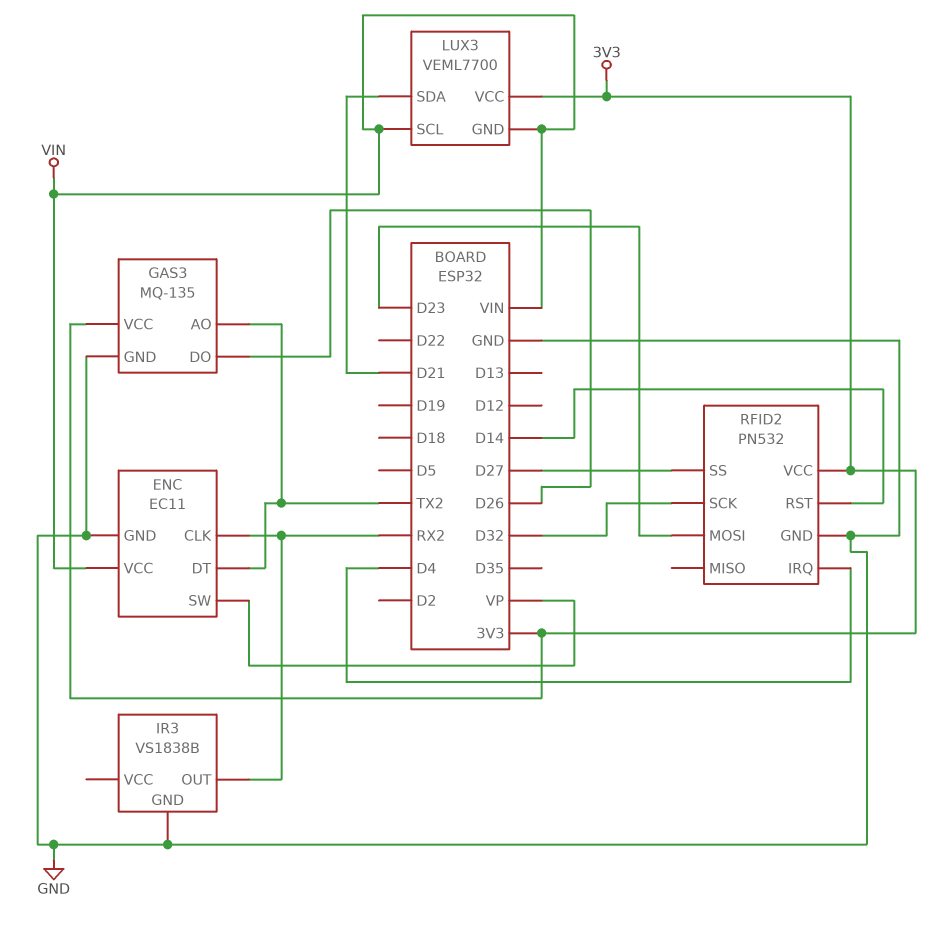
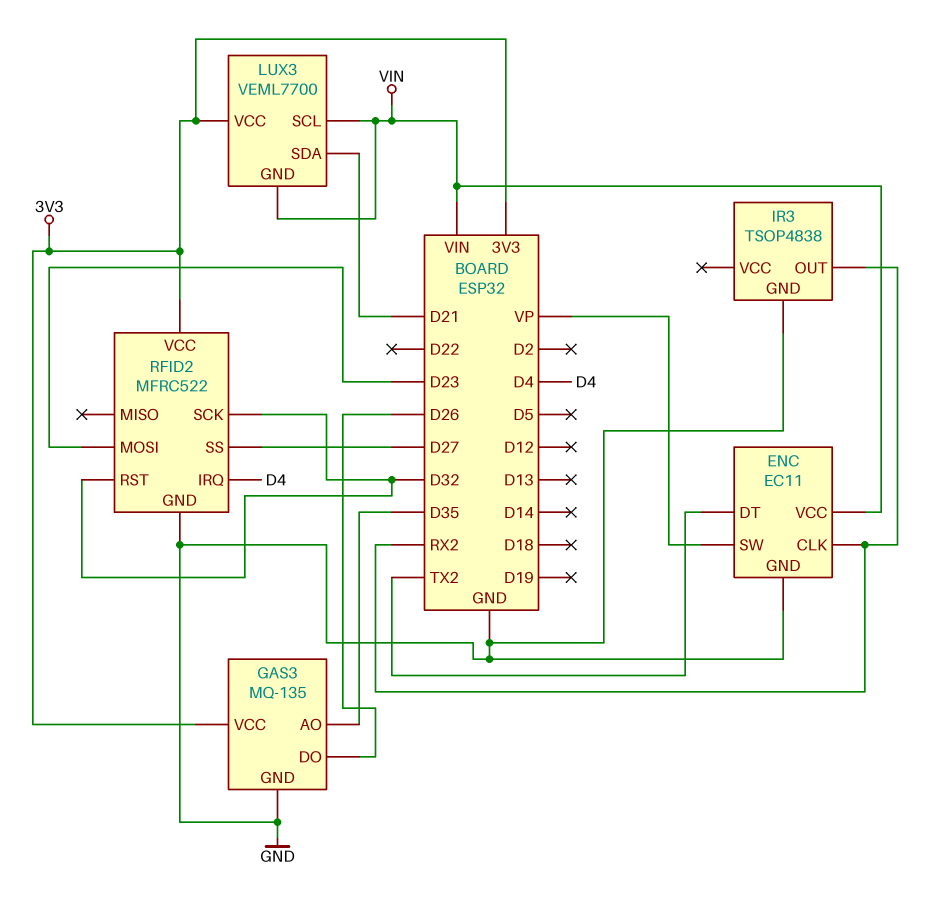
GAS3 pin AO: TX2 -> D35
IR3: VS1838B -> TSOP4838
RFID2: PN532 -> MFRC522
RFID2 pin RST: D14 -> D32

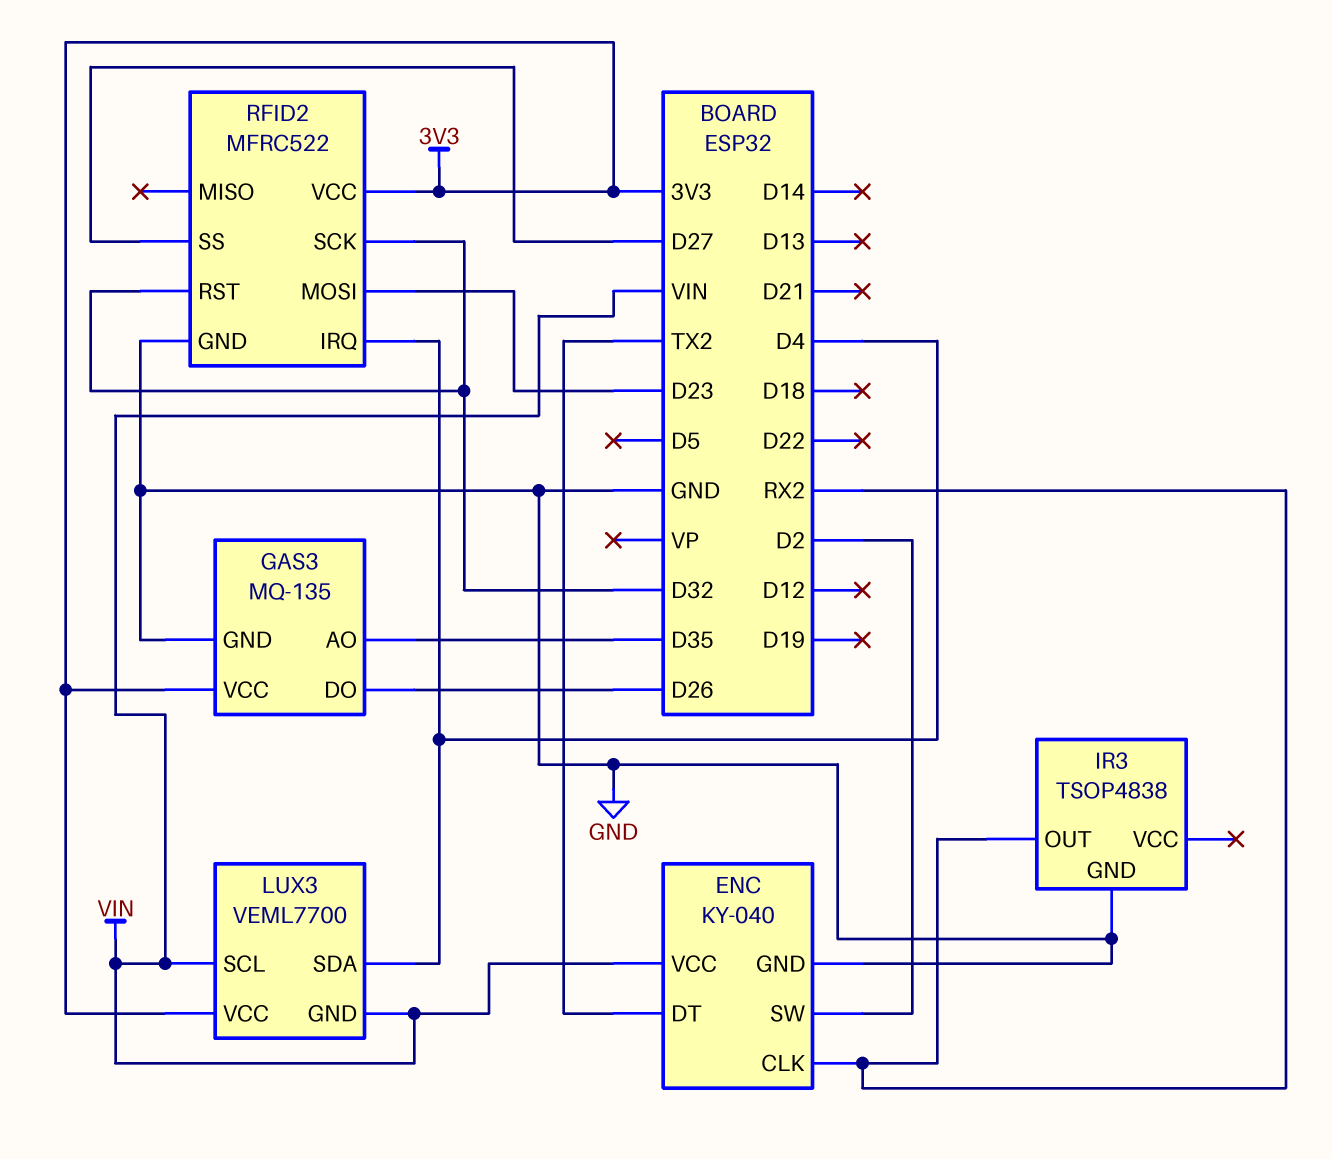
ENC: EC11 -> KY-040
ENC pin SW: VP -> D2
LUX3 pin SDA: D21 -> D4

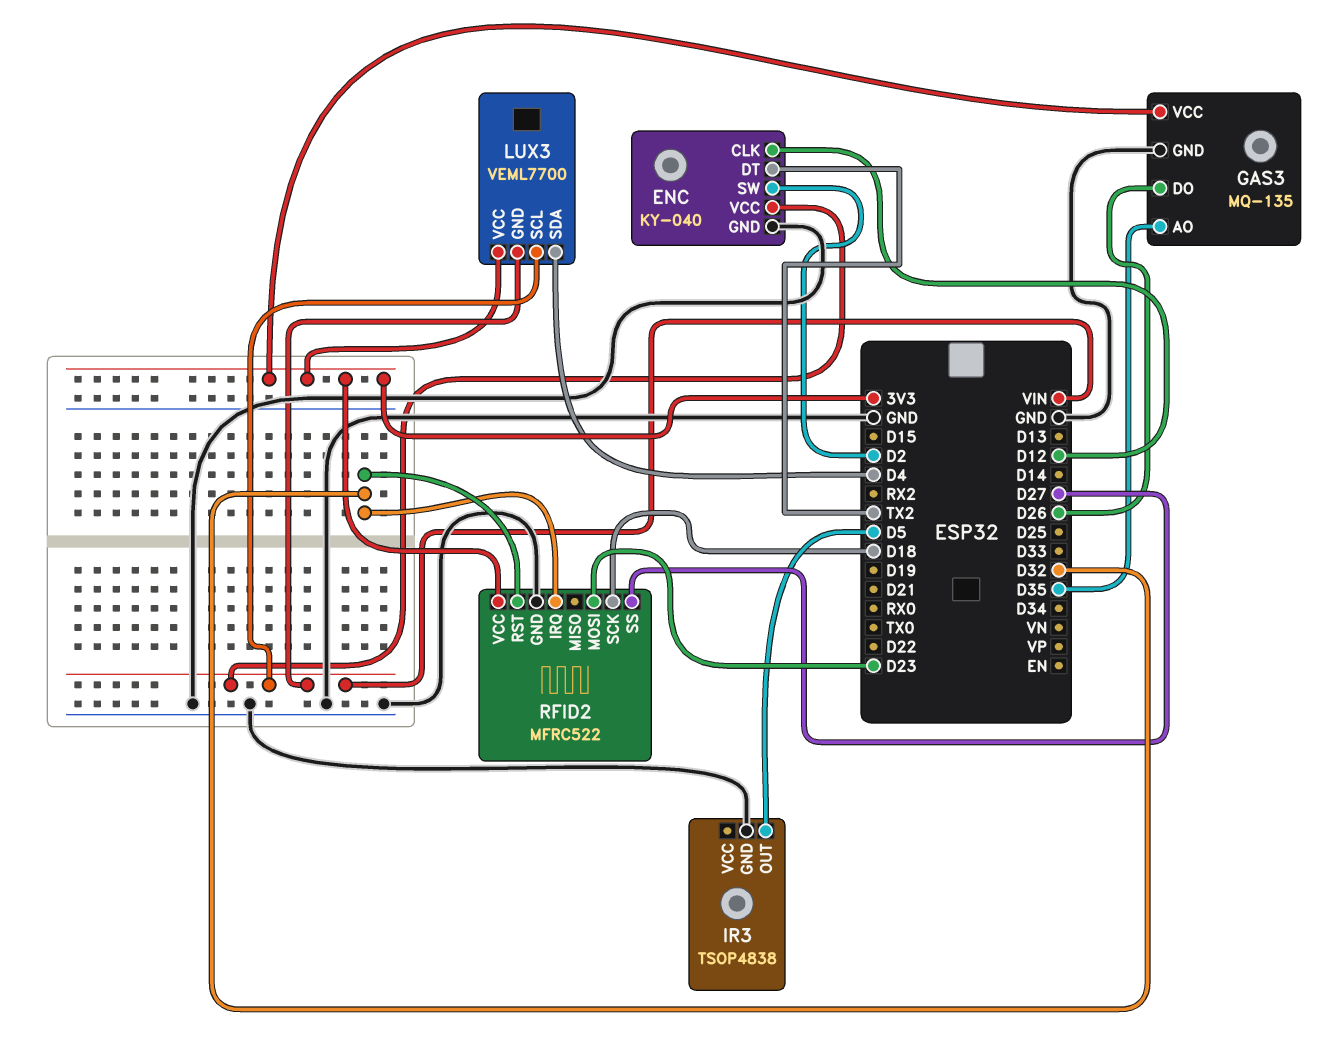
ENC pin CLK: RX2 -> D12
IR3 pin OUT: RX2 -> D5
RFID2 pin IRQ: D4 -> D32
RFID2 pin SCK: D32 -> D18

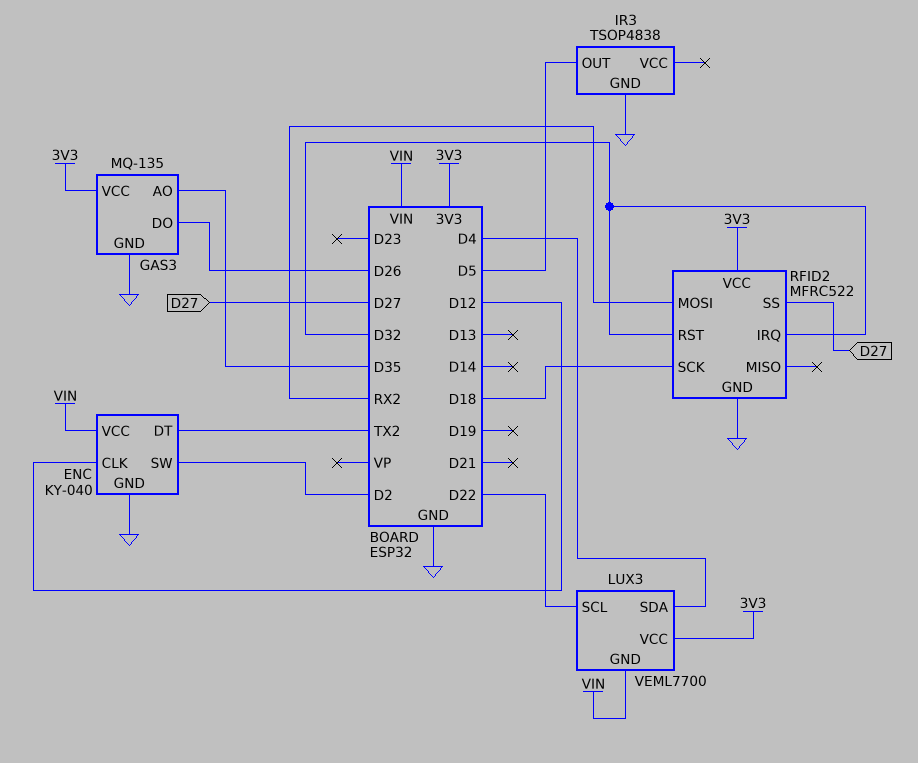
LUX3 pin SCL: VIN -> D22
RFID2 pin MOSI: D23 -> RX2

